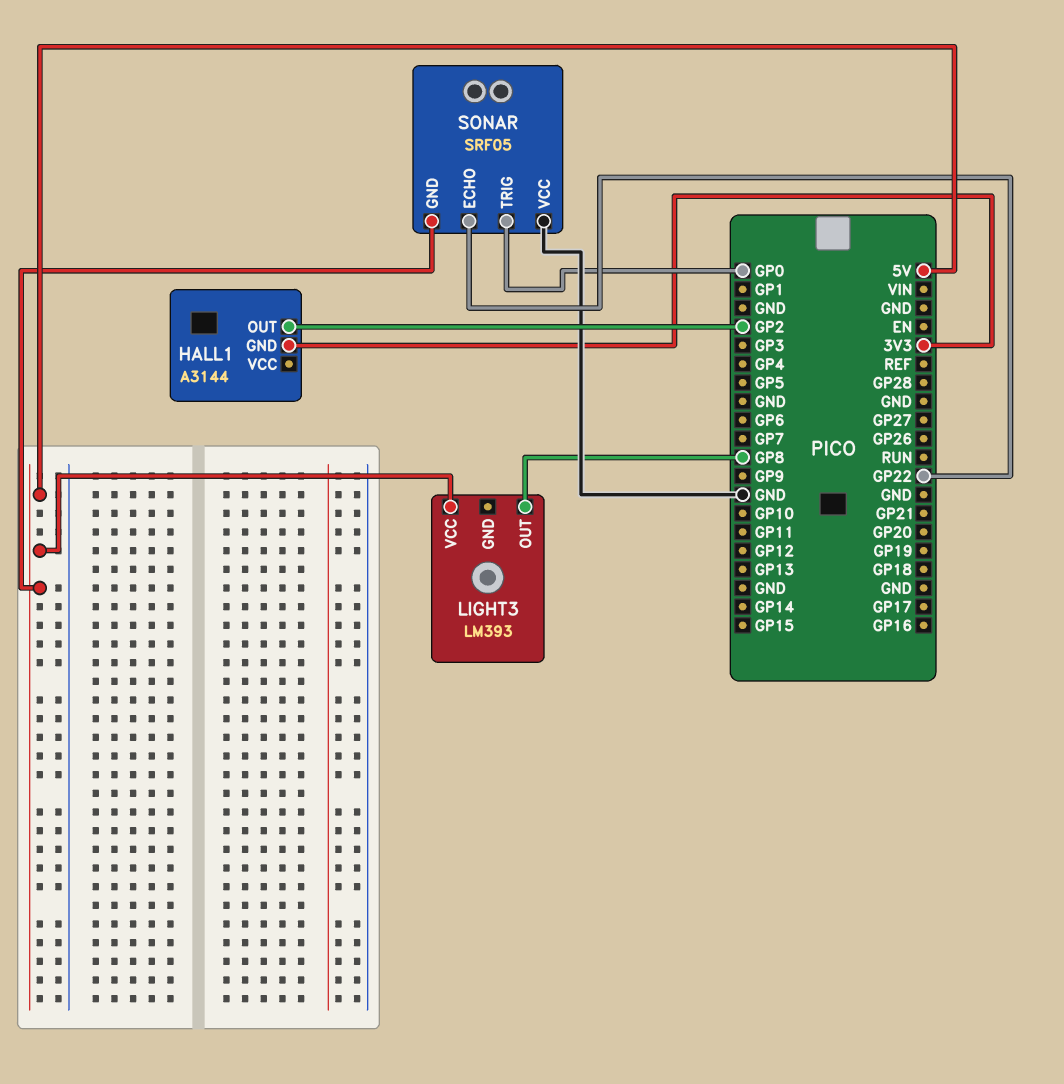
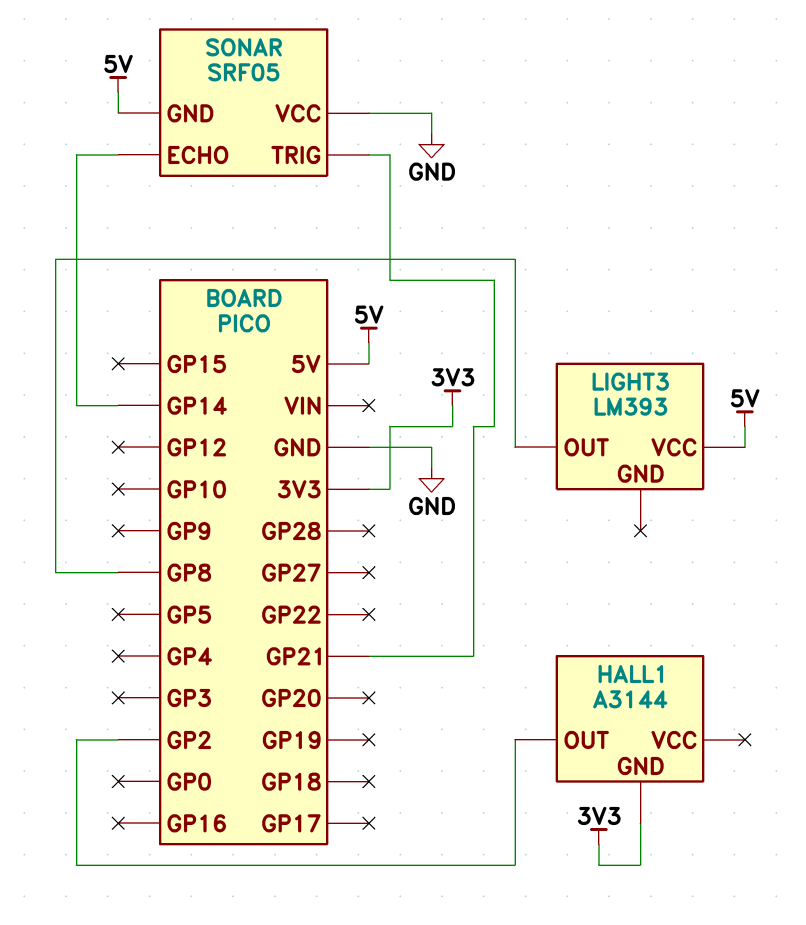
SONAR pin ECHO: GP22 -> GP14
SONAR pin TRIG: GP0 -> GP21

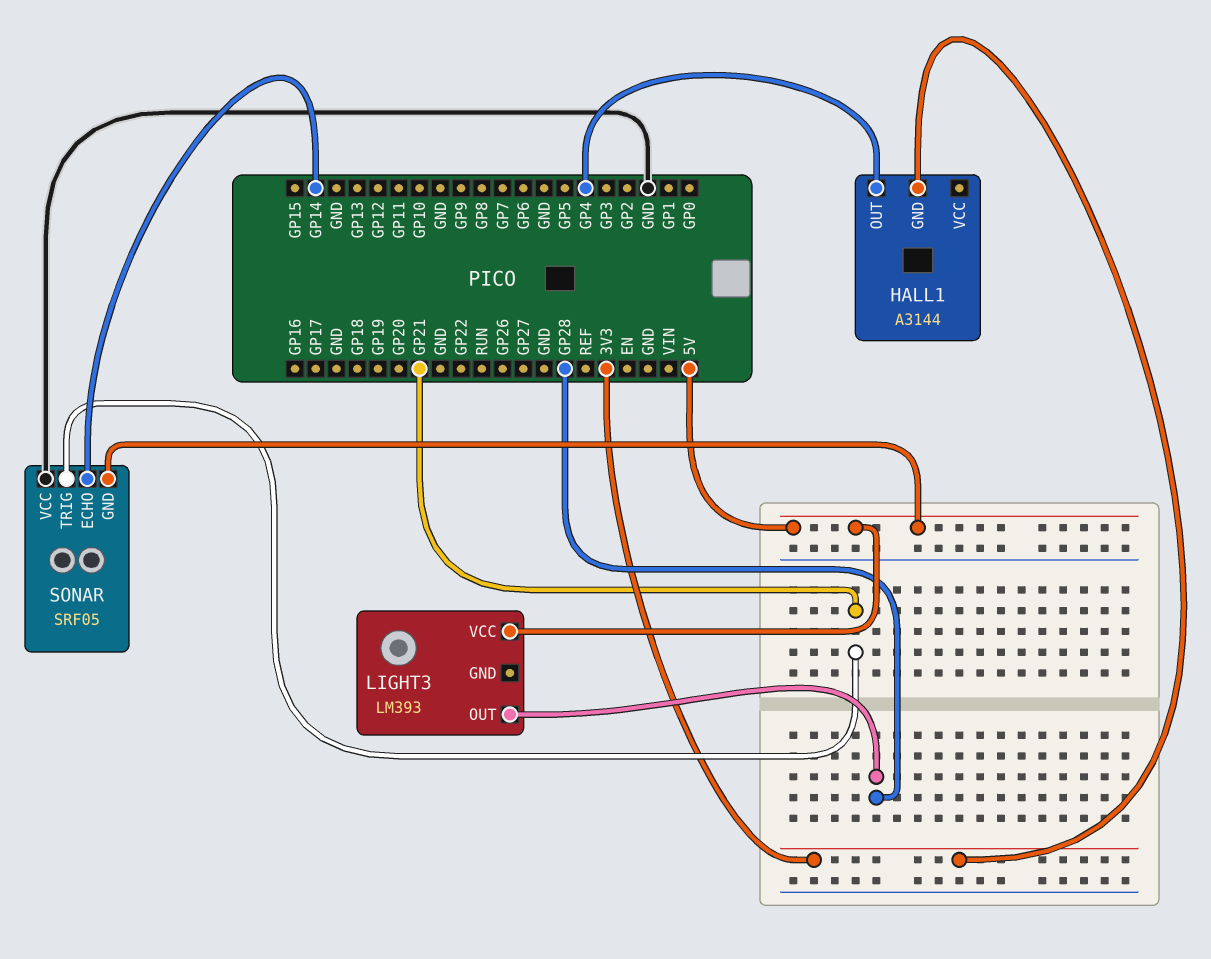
HALL1 pin OUT: GP2 -> GP4
LIGHT3 pin OUT: GP8 -> GP28

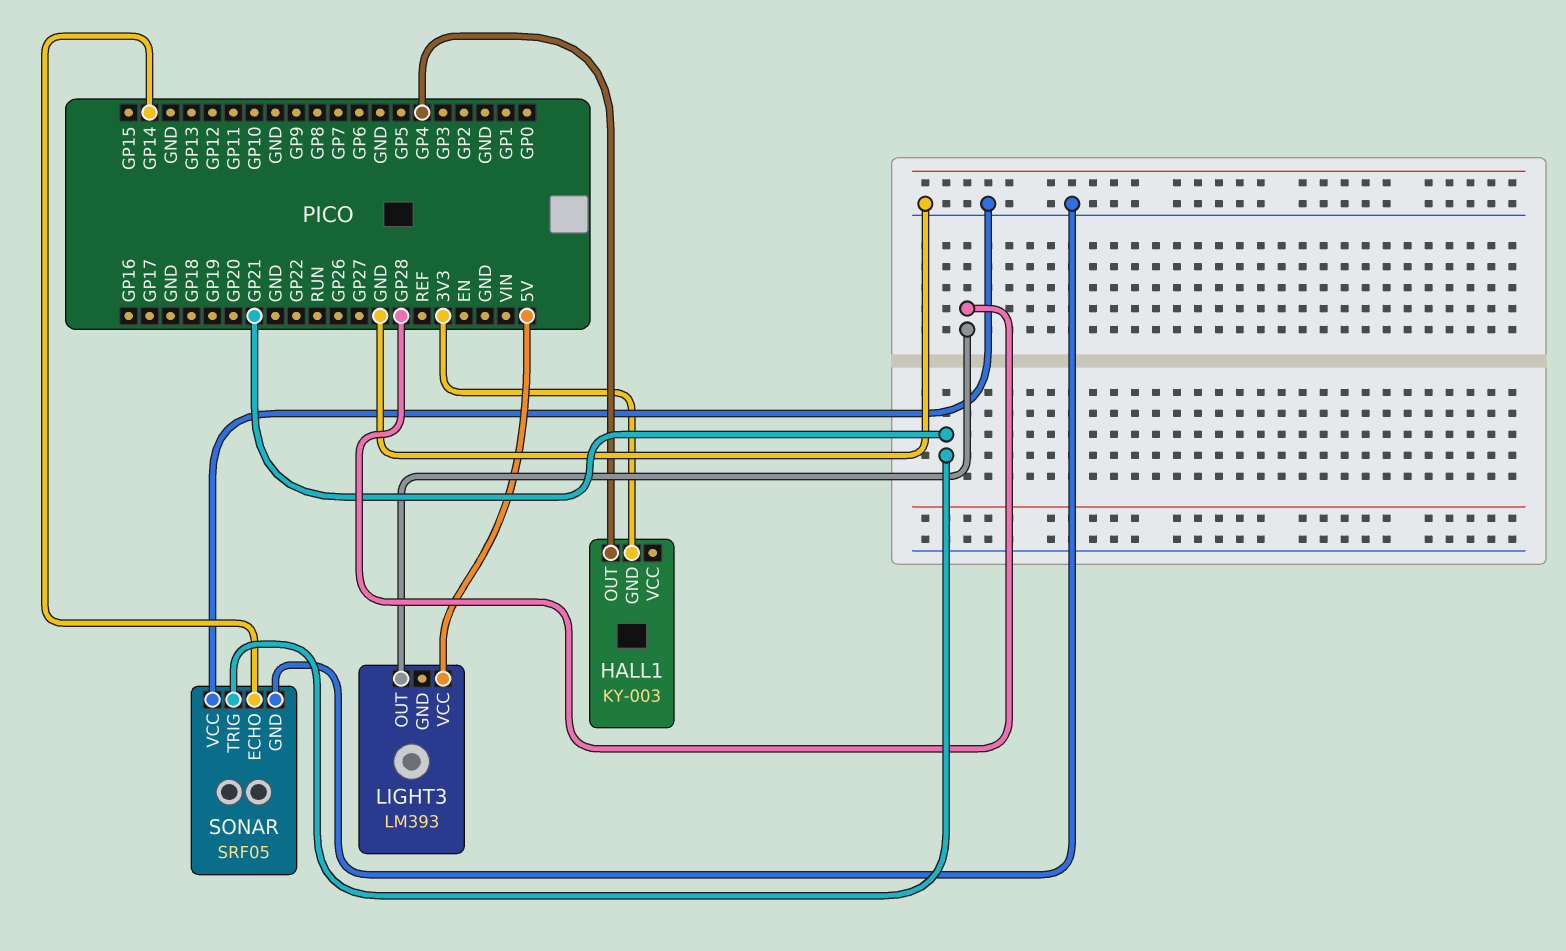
HALL1: A3144 -> KY-003
SONAR pin GND: 5V -> GND

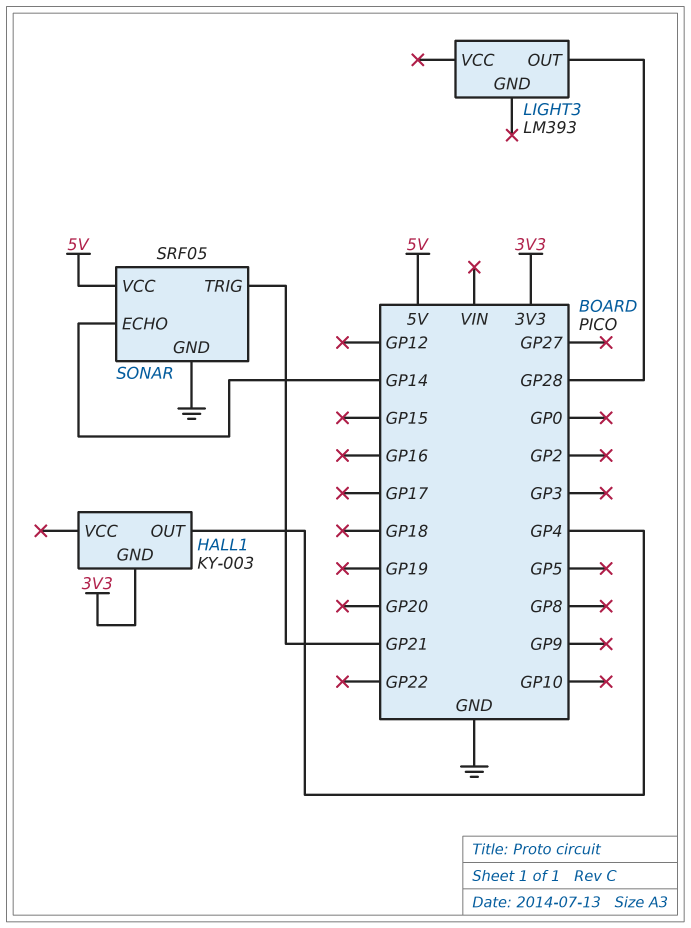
LIGHT3 pin VCC: 5V -> none
SONAR pin VCC: GND -> 5V

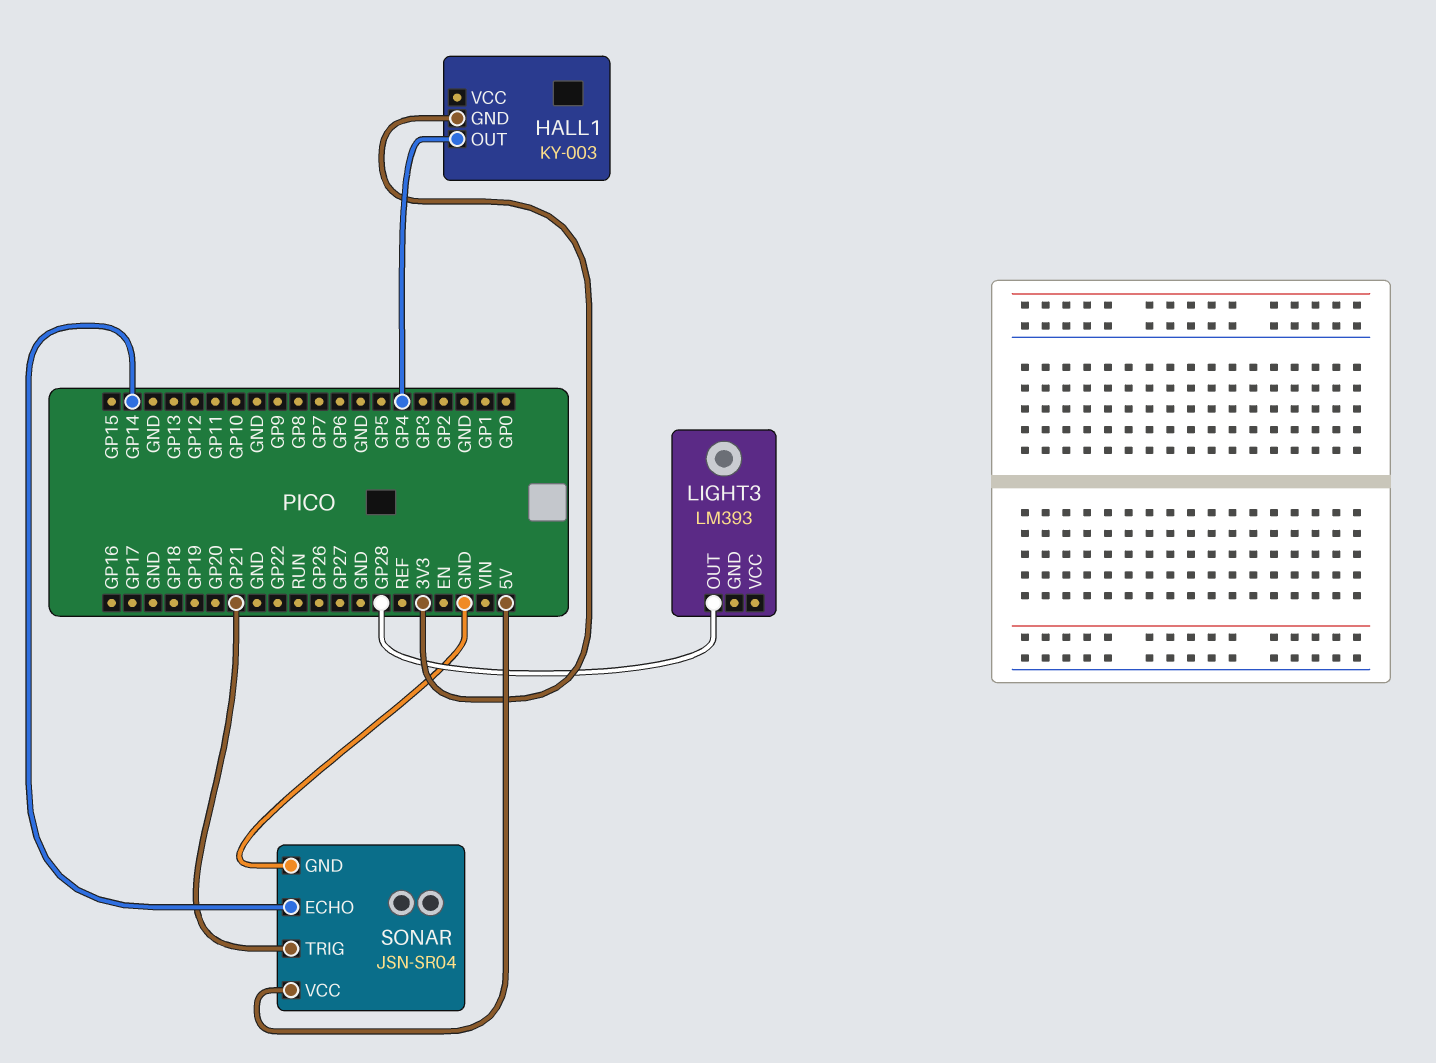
SONAR: SRF05 -> JSN-SR04

